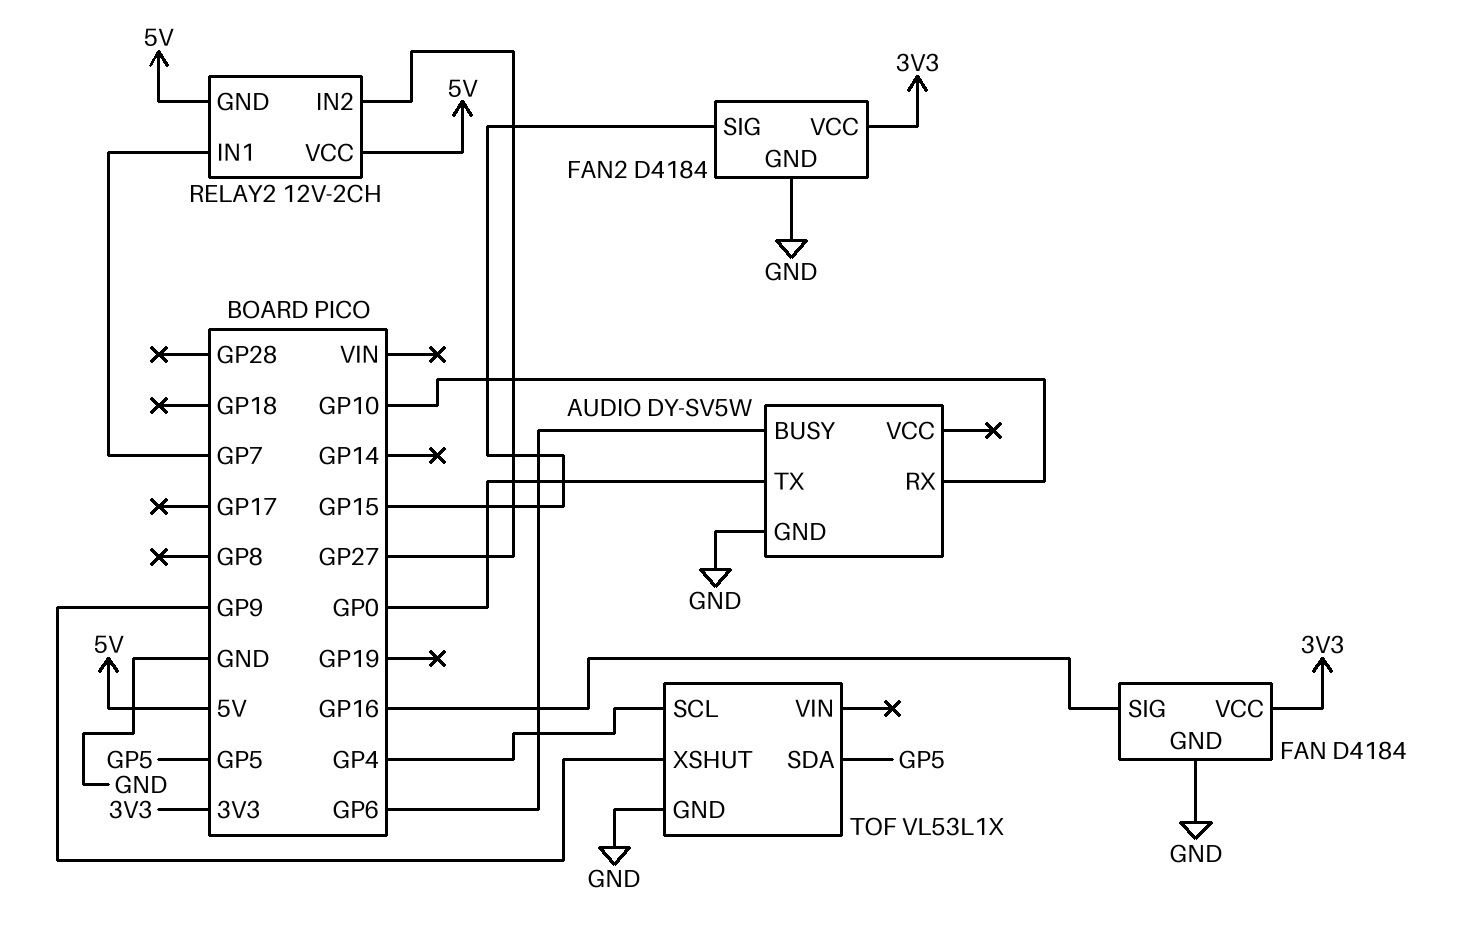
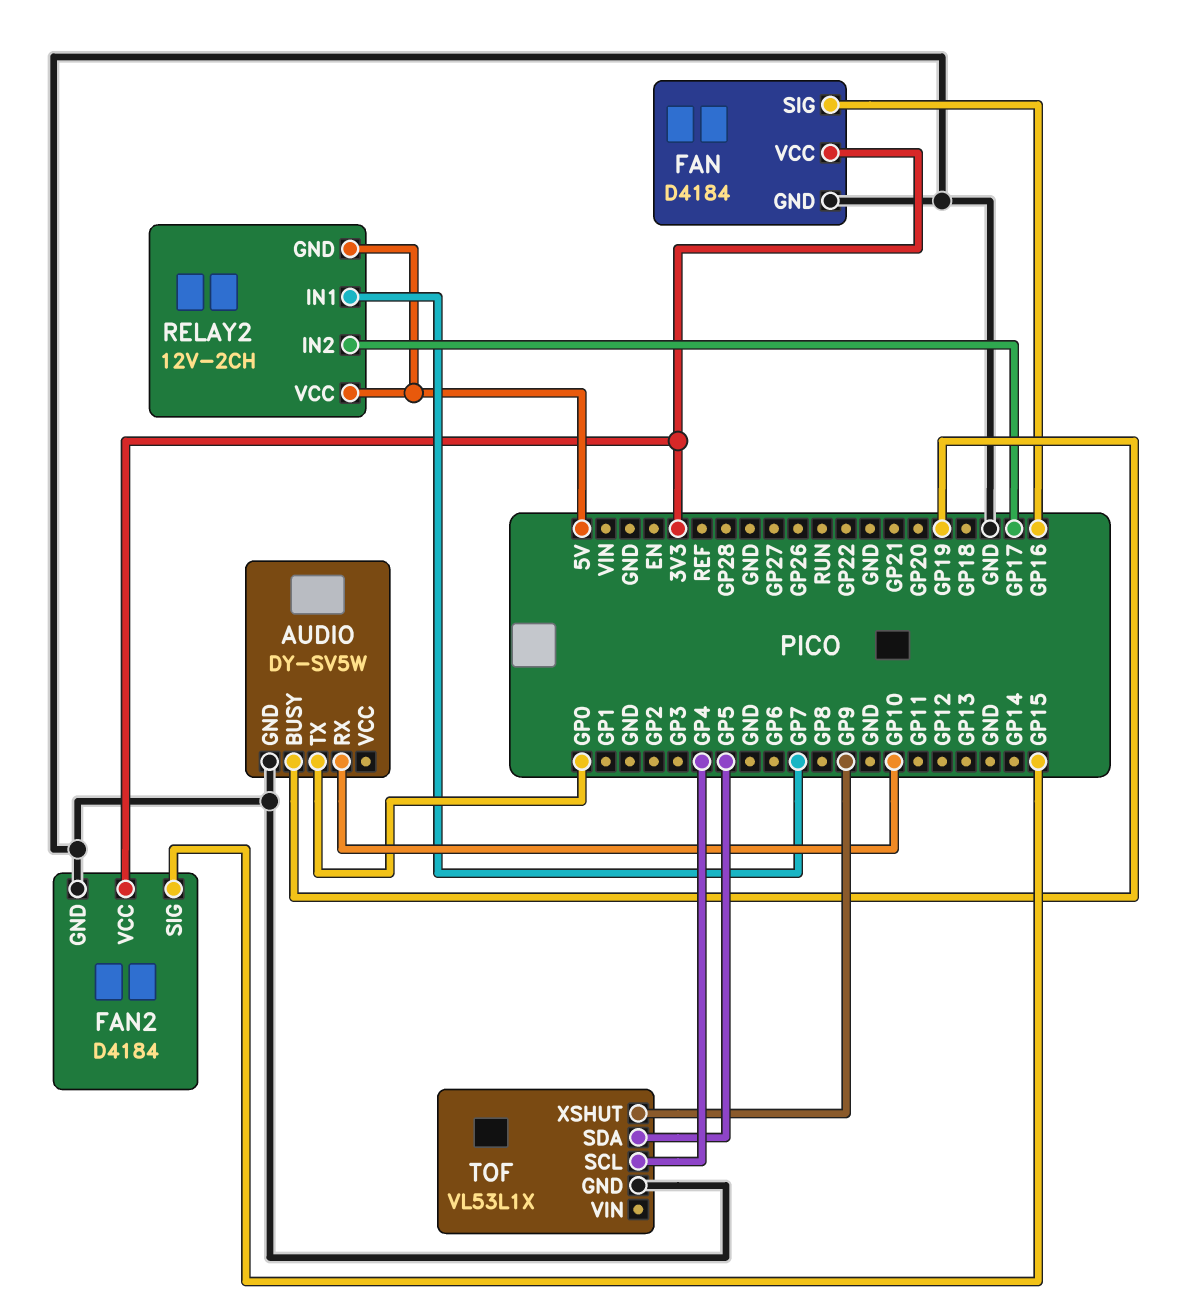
AUDIO pin BUSY: GP6 -> GP19
RELAY2 pin IN2: GP27 -> GP17

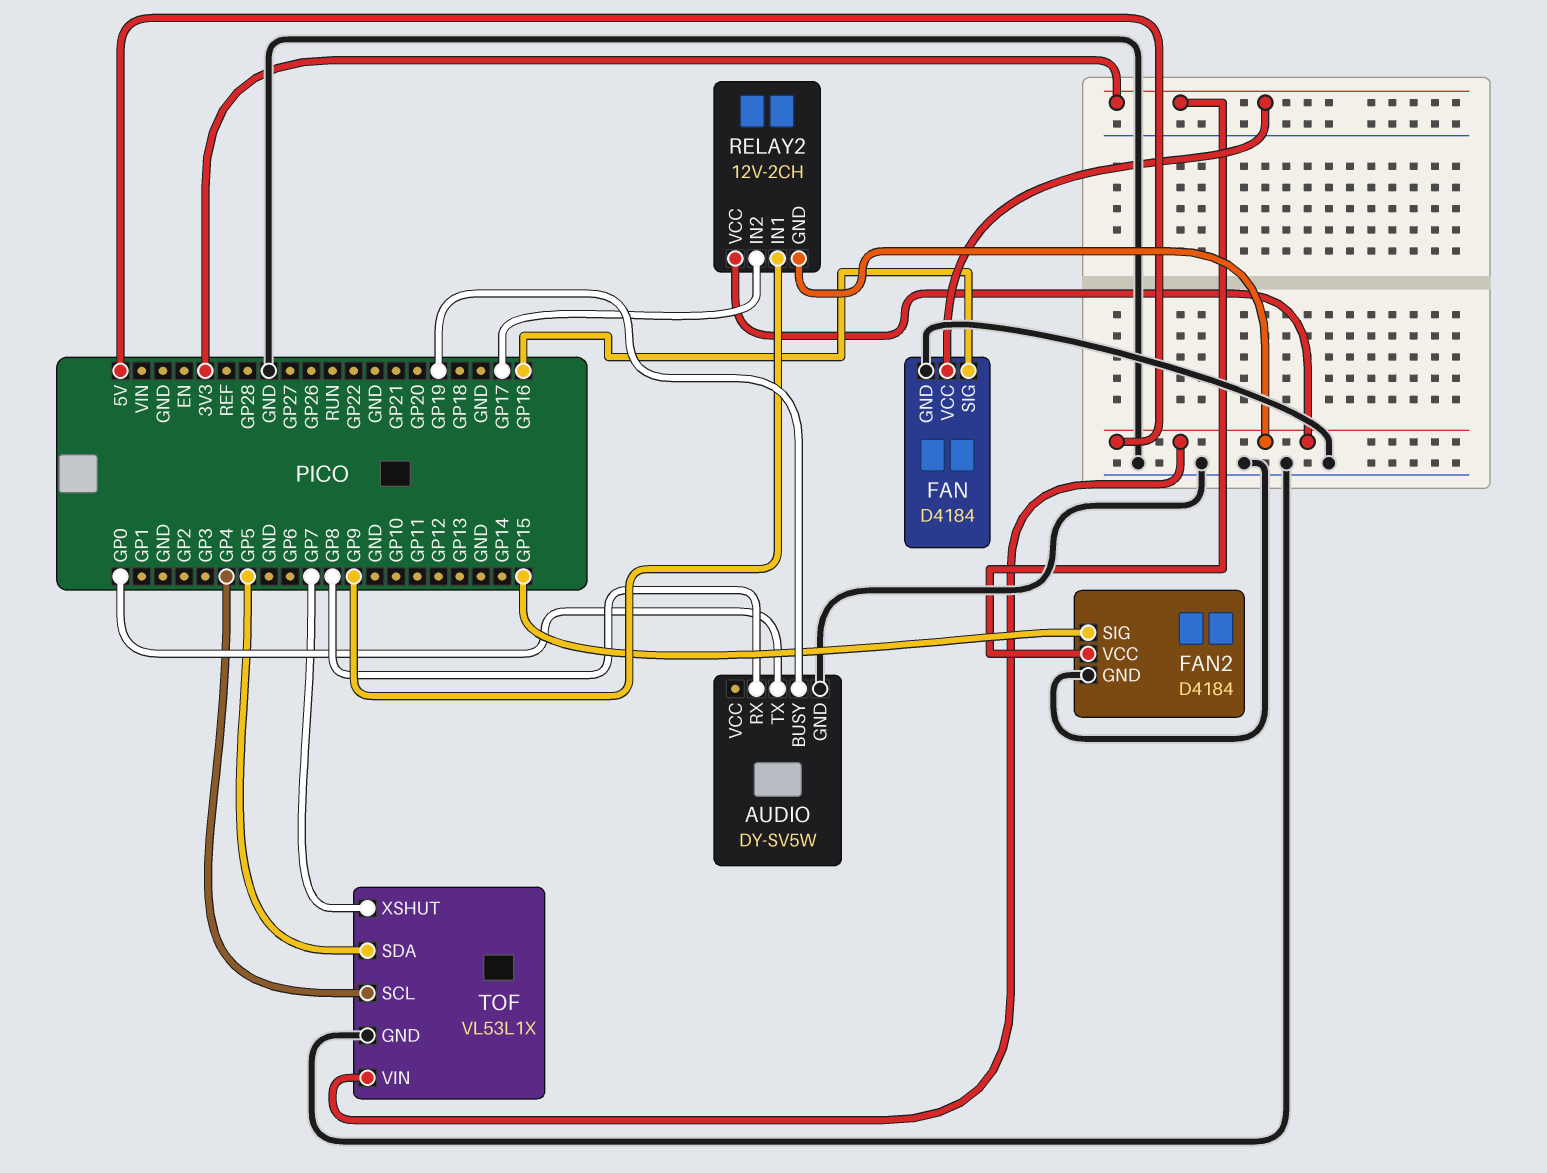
AUDIO pin RX: GP10 -> GP8
RELAY2 pin IN1: GP7 -> GP9
TOF pin VIN: none -> 5V
TOF pin XSHUT: GP9 -> GP7

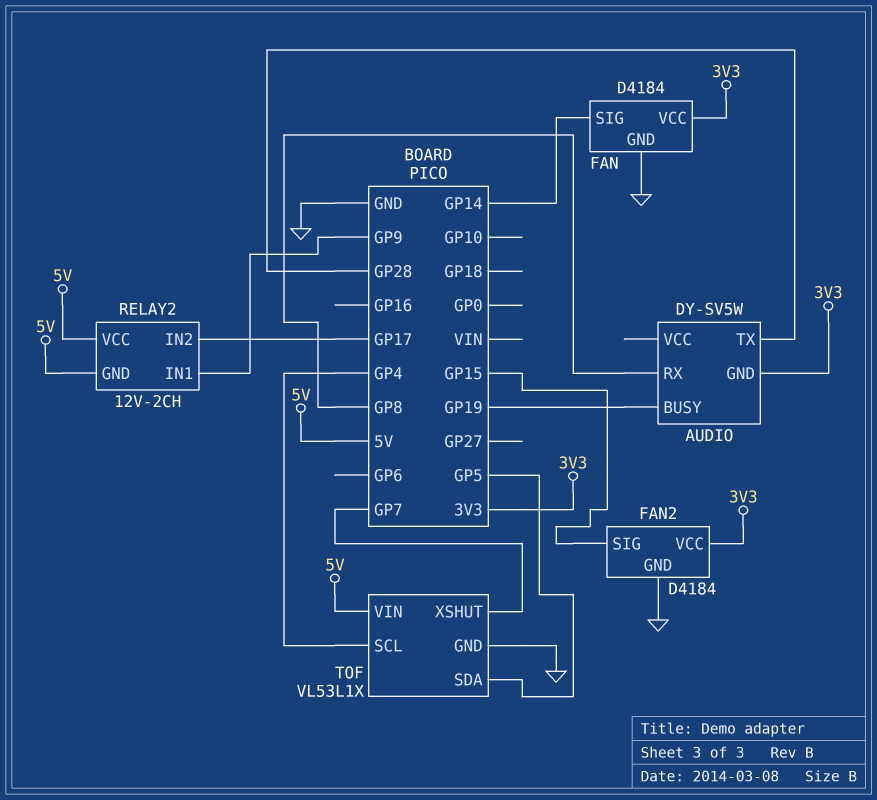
AUDIO pin GND: GND -> 3V3
AUDIO pin TX: GP0 -> GP28
FAN pin SIG: GP16 -> GP14

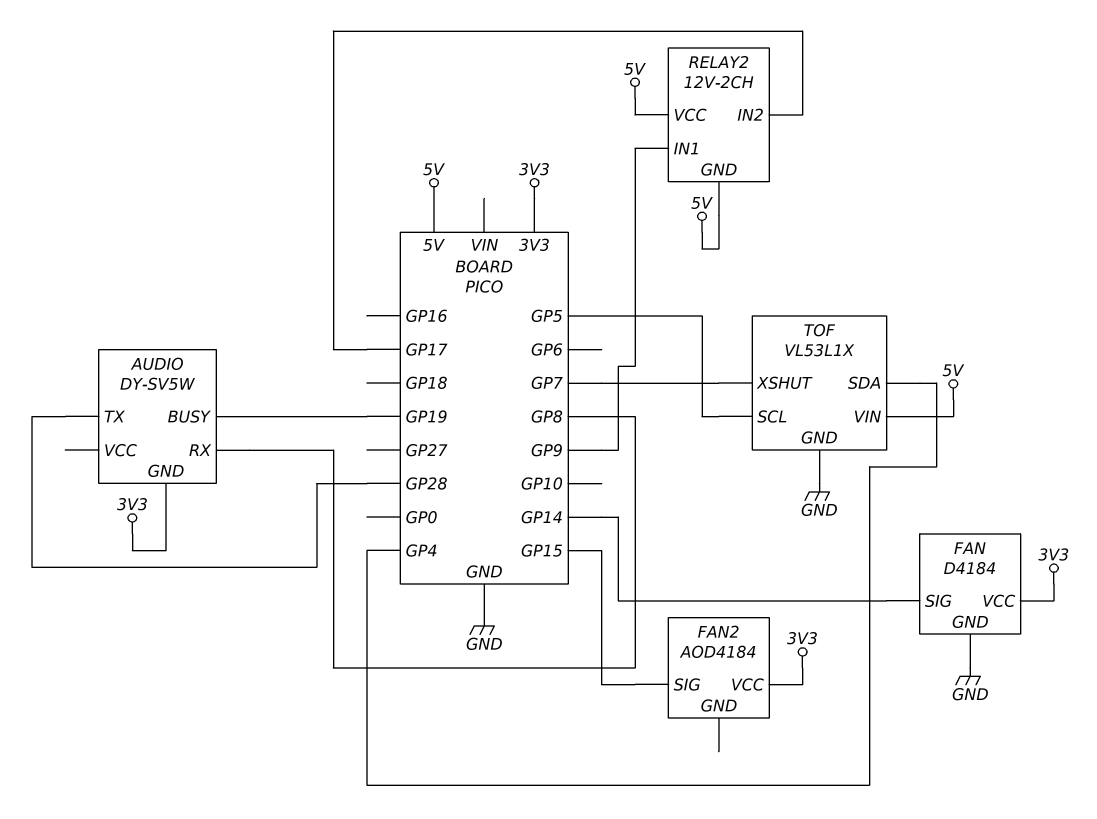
FAN2: D4184 -> AOD4184
FAN2 pin GND: GND -> none
TOF pin SCL: GP4 -> GP5
TOF pin SDA: GP5 -> GP4

